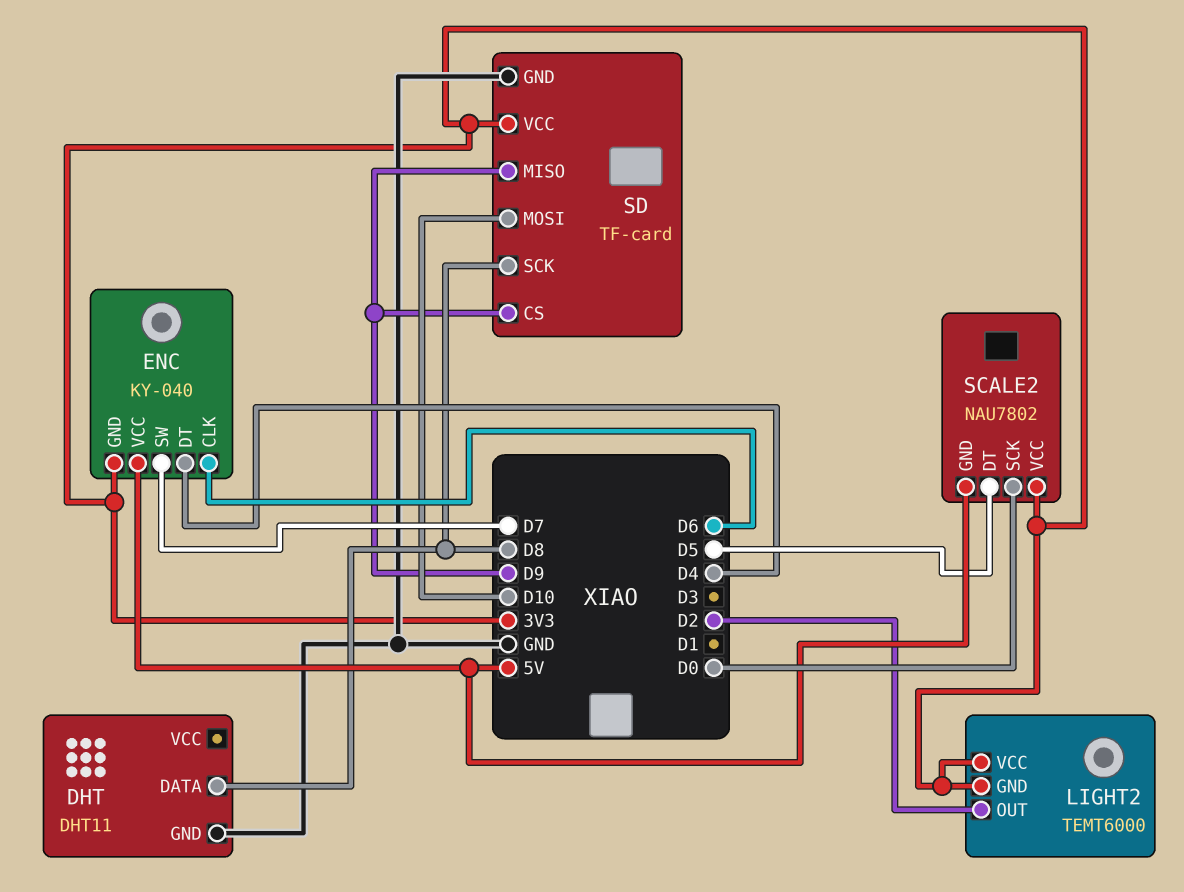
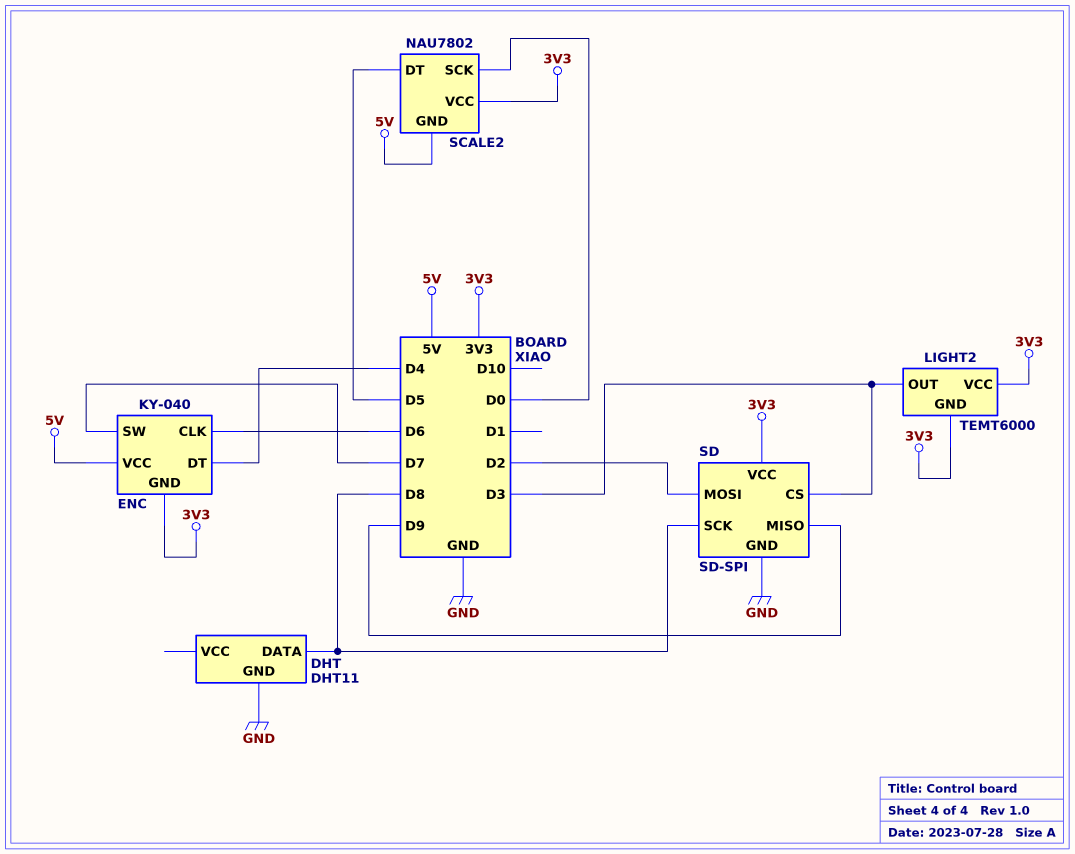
LIGHT2 pin OUT: D2 -> D3
SD: TF-card -> SD-SPI
SD pin CS: D9 -> D3
SD pin MOSI: D10 -> D2

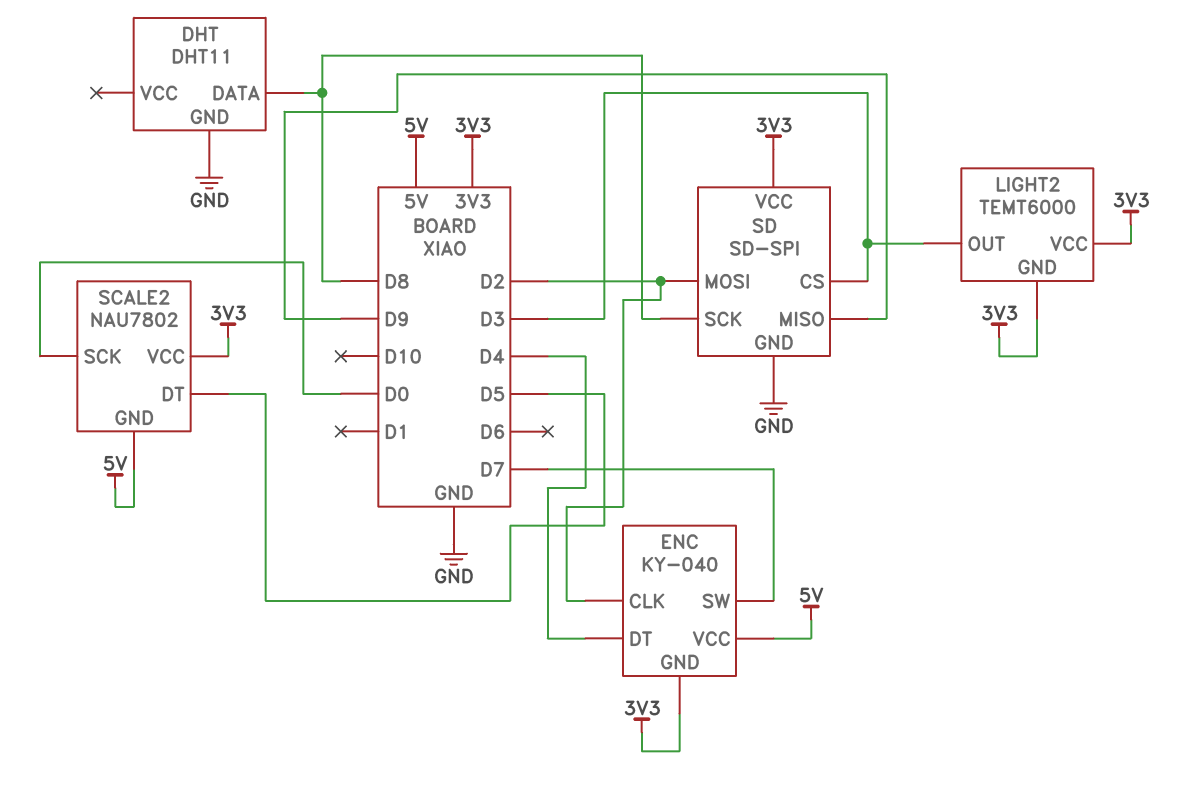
ENC pin CLK: D6 -> D2

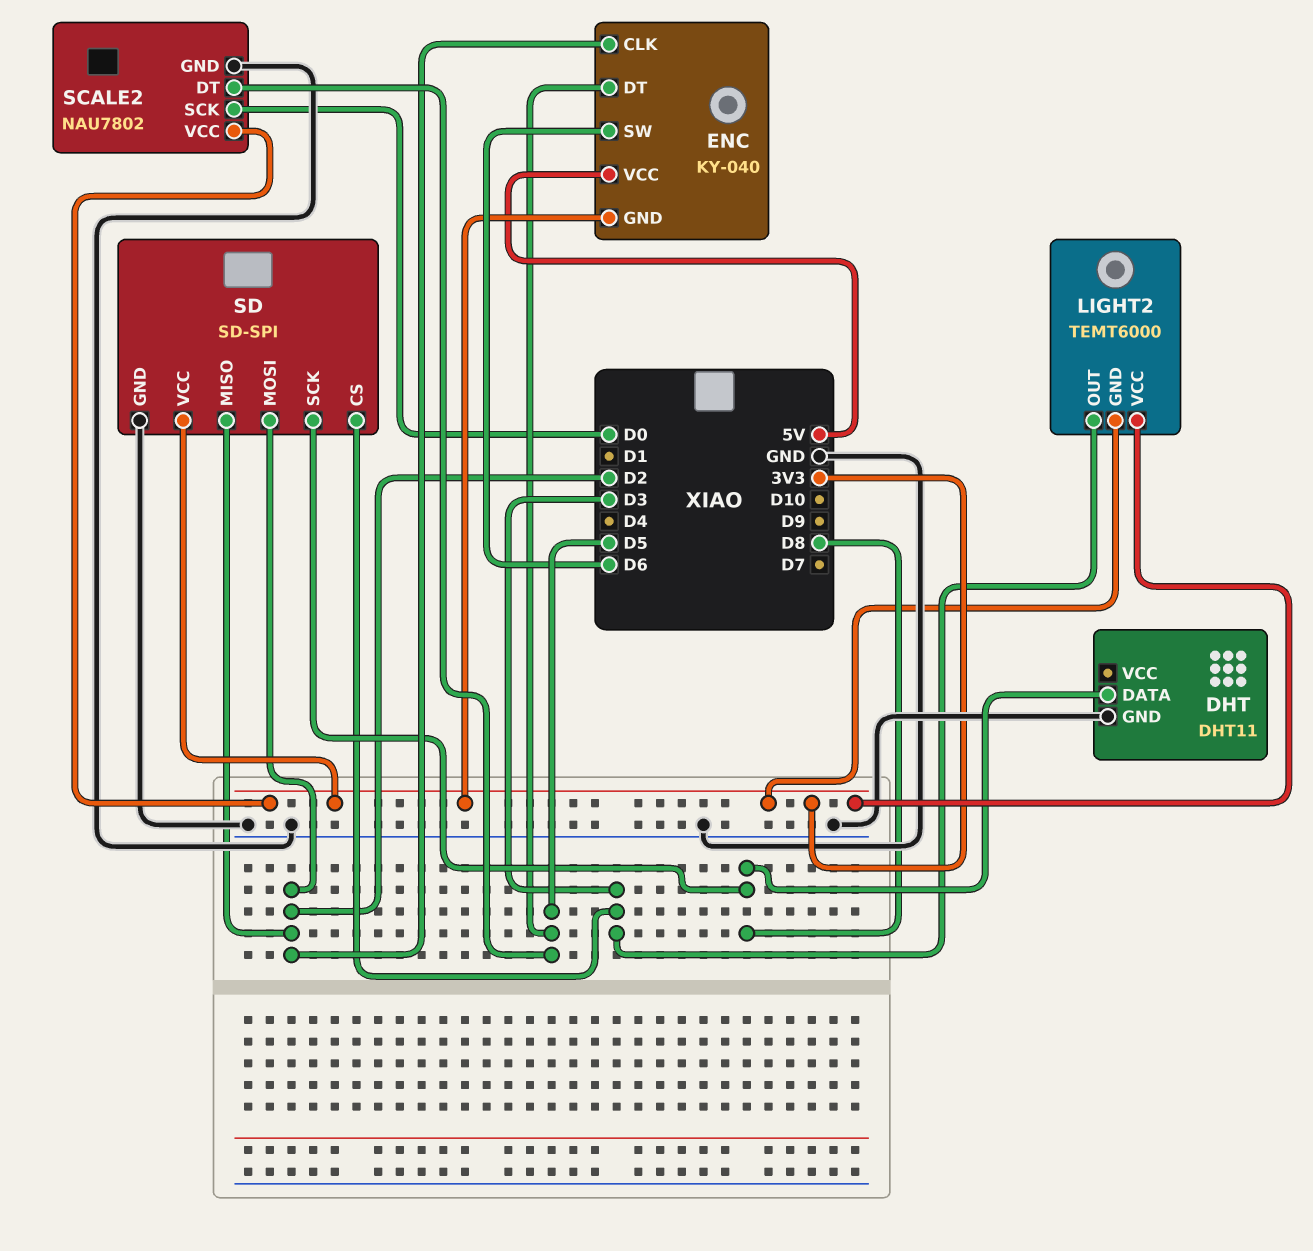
ENC pin DT: D4 -> D5
ENC pin SW: D7 -> D6
SCALE2 pin GND: 5V -> GND
SD pin MISO: D9 -> D2

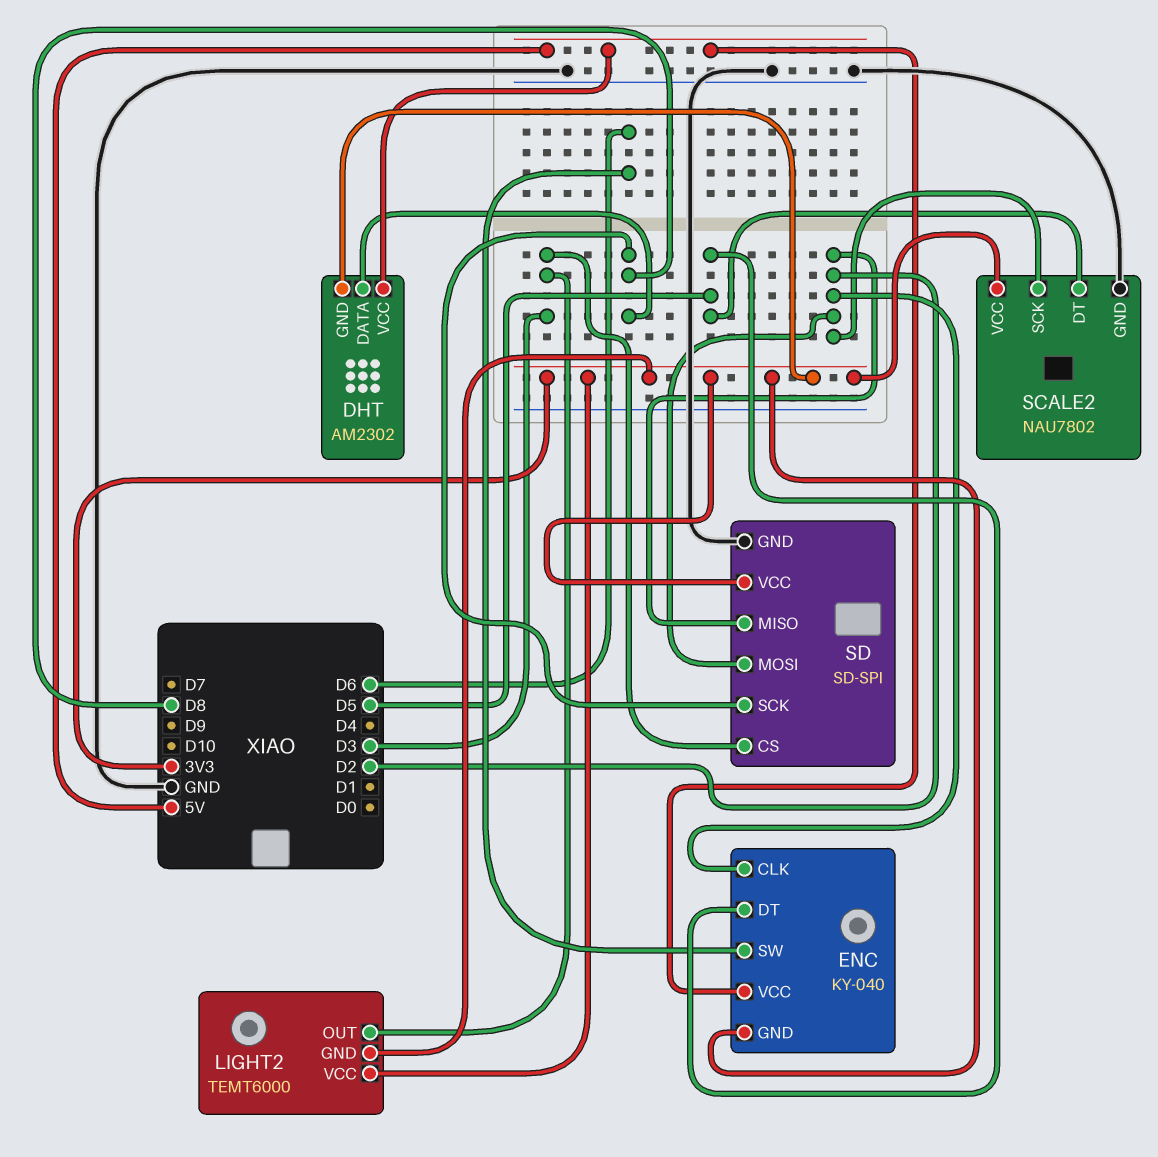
DHT: DHT11 -> AM2302
DHT pin GND: GND -> 3V3
DHT pin VCC: none -> 5V
SCALE2 pin SCK: D0 -> D2

